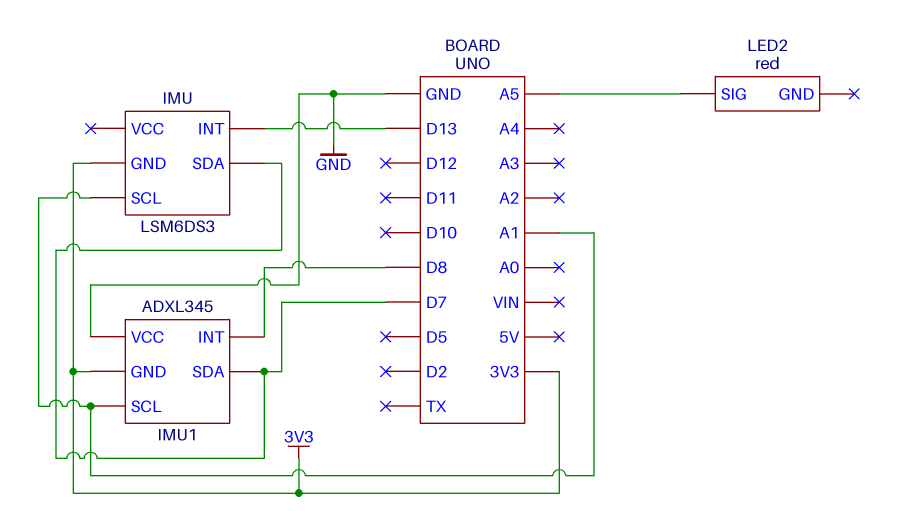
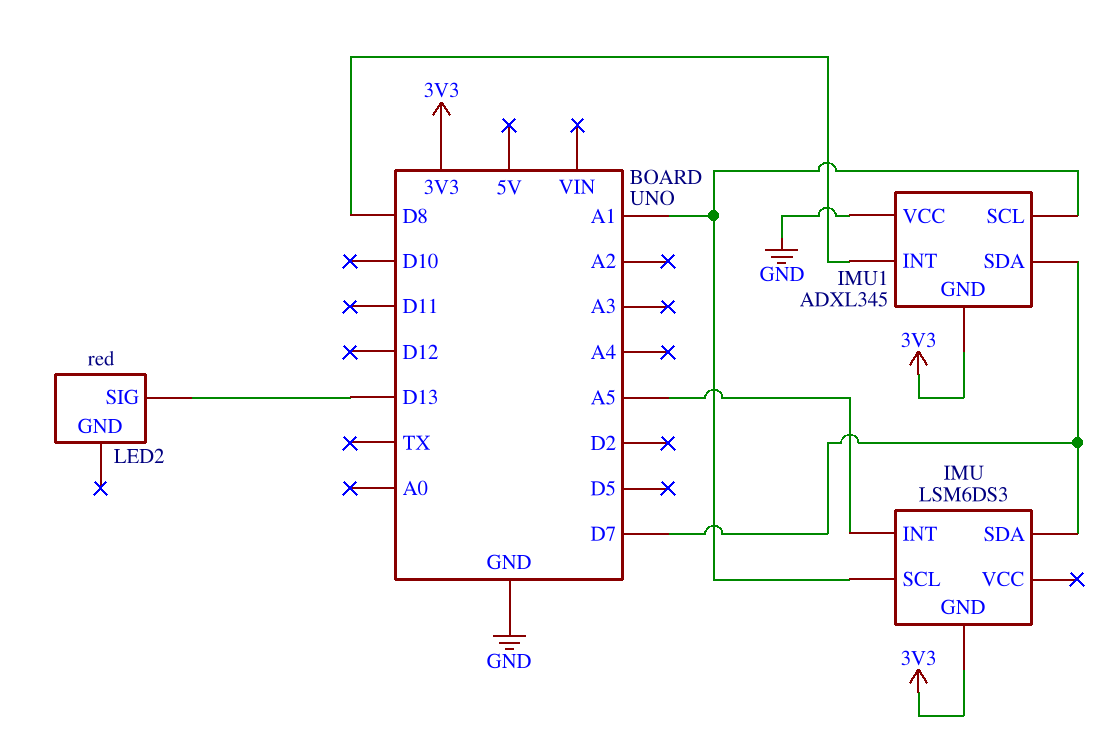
IMU pin INT: D13 -> A5
LED2 pin SIG: A5 -> D13

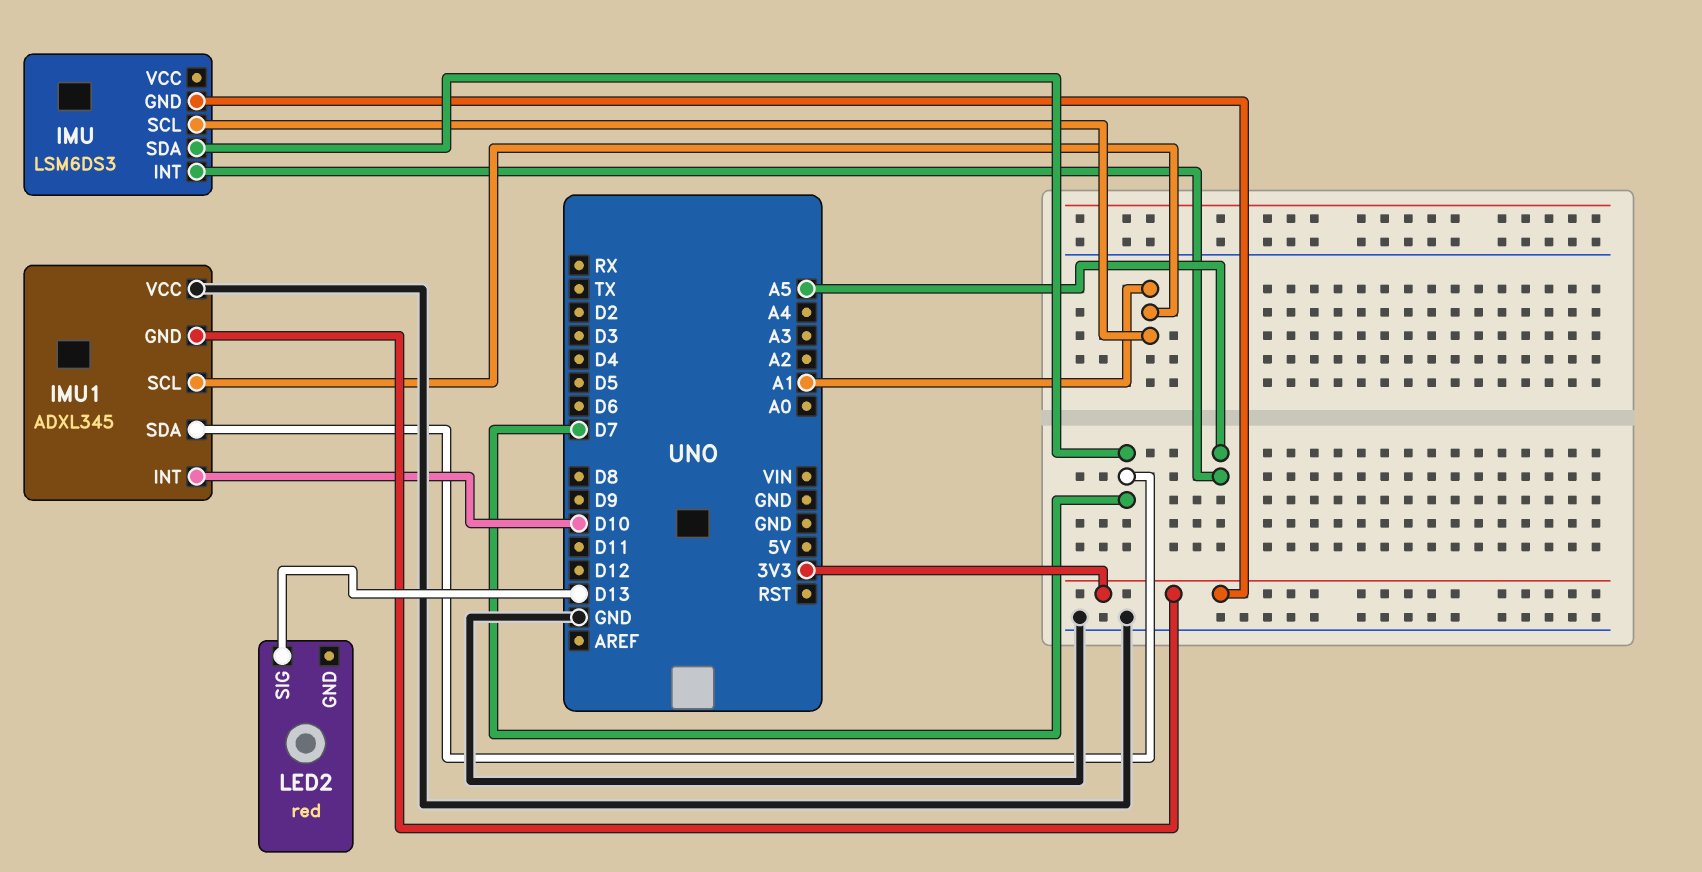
IMU1 pin INT: D8 -> D10

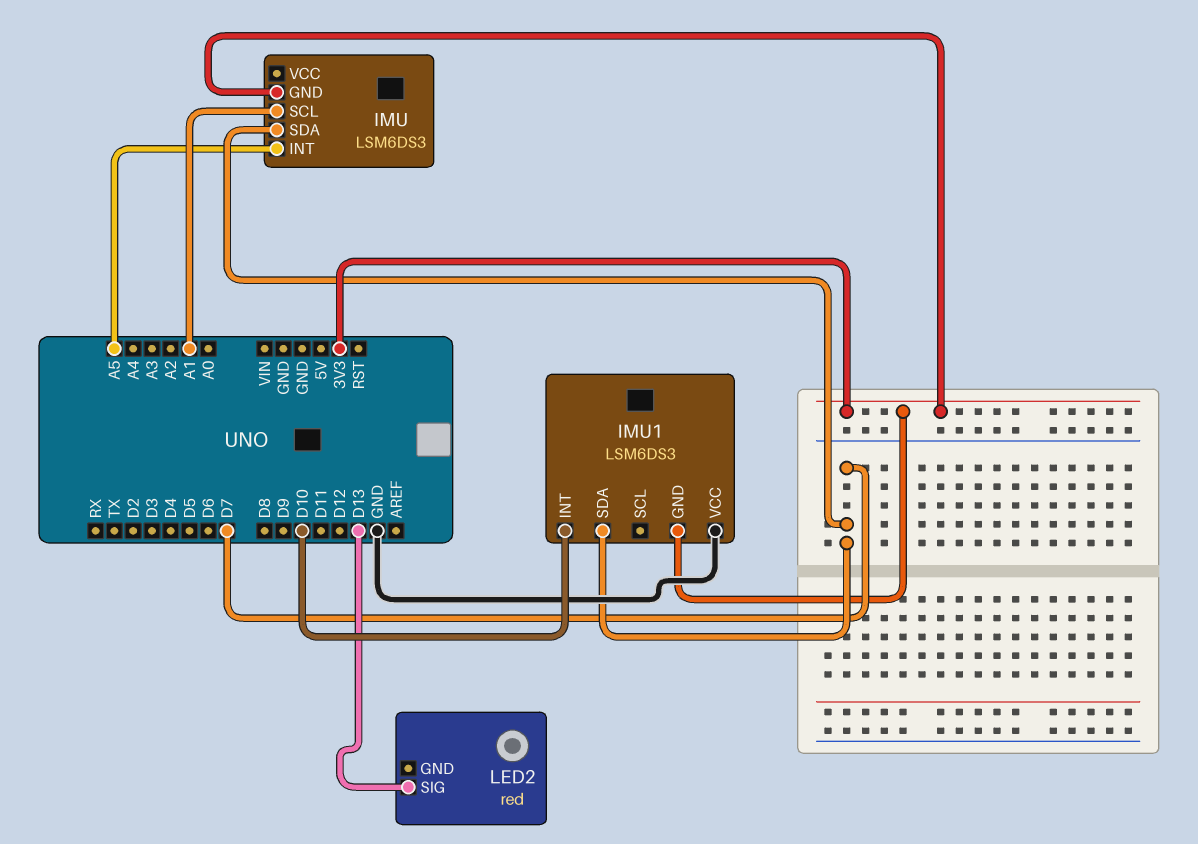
IMU1: ADXL345 -> LSM6DS3
IMU1 pin SCL: A1 -> none

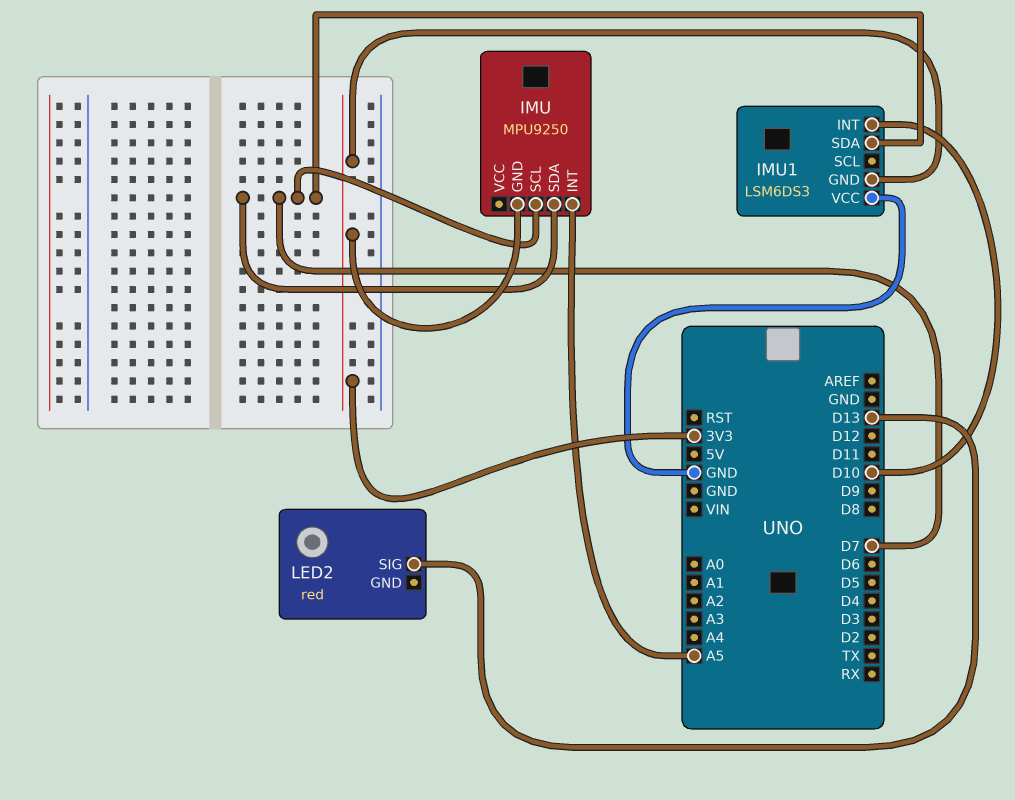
IMU: LSM6DS3 -> MPU9250
IMU pin SCL: A1 -> D7

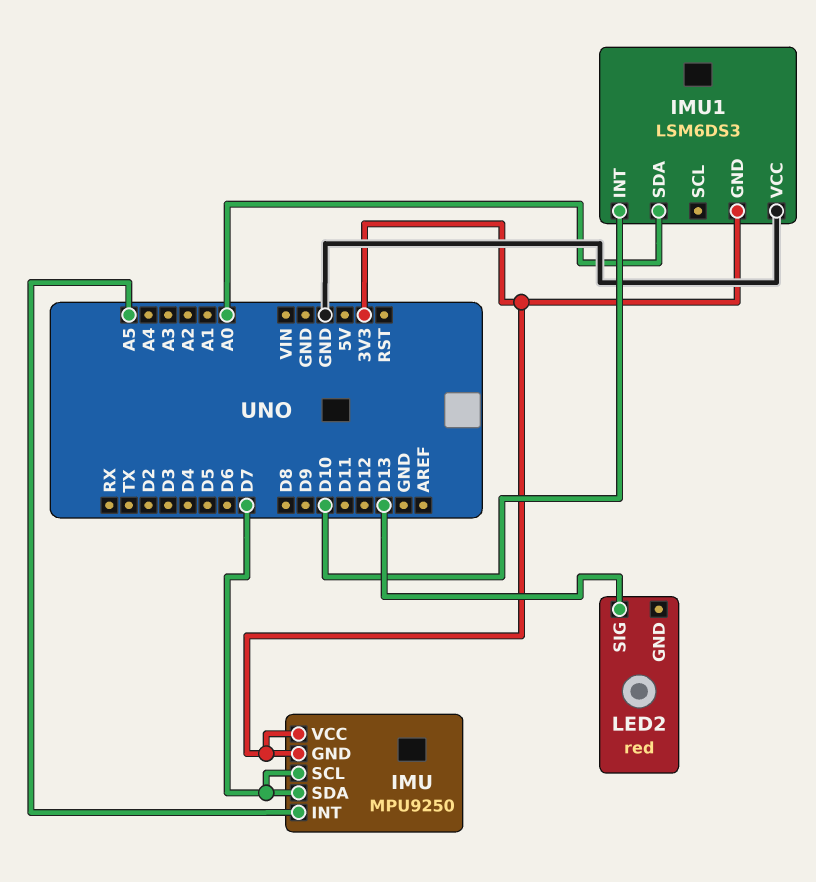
IMU pin VCC: none -> 3V3
IMU1 pin SDA: D7 -> A0

